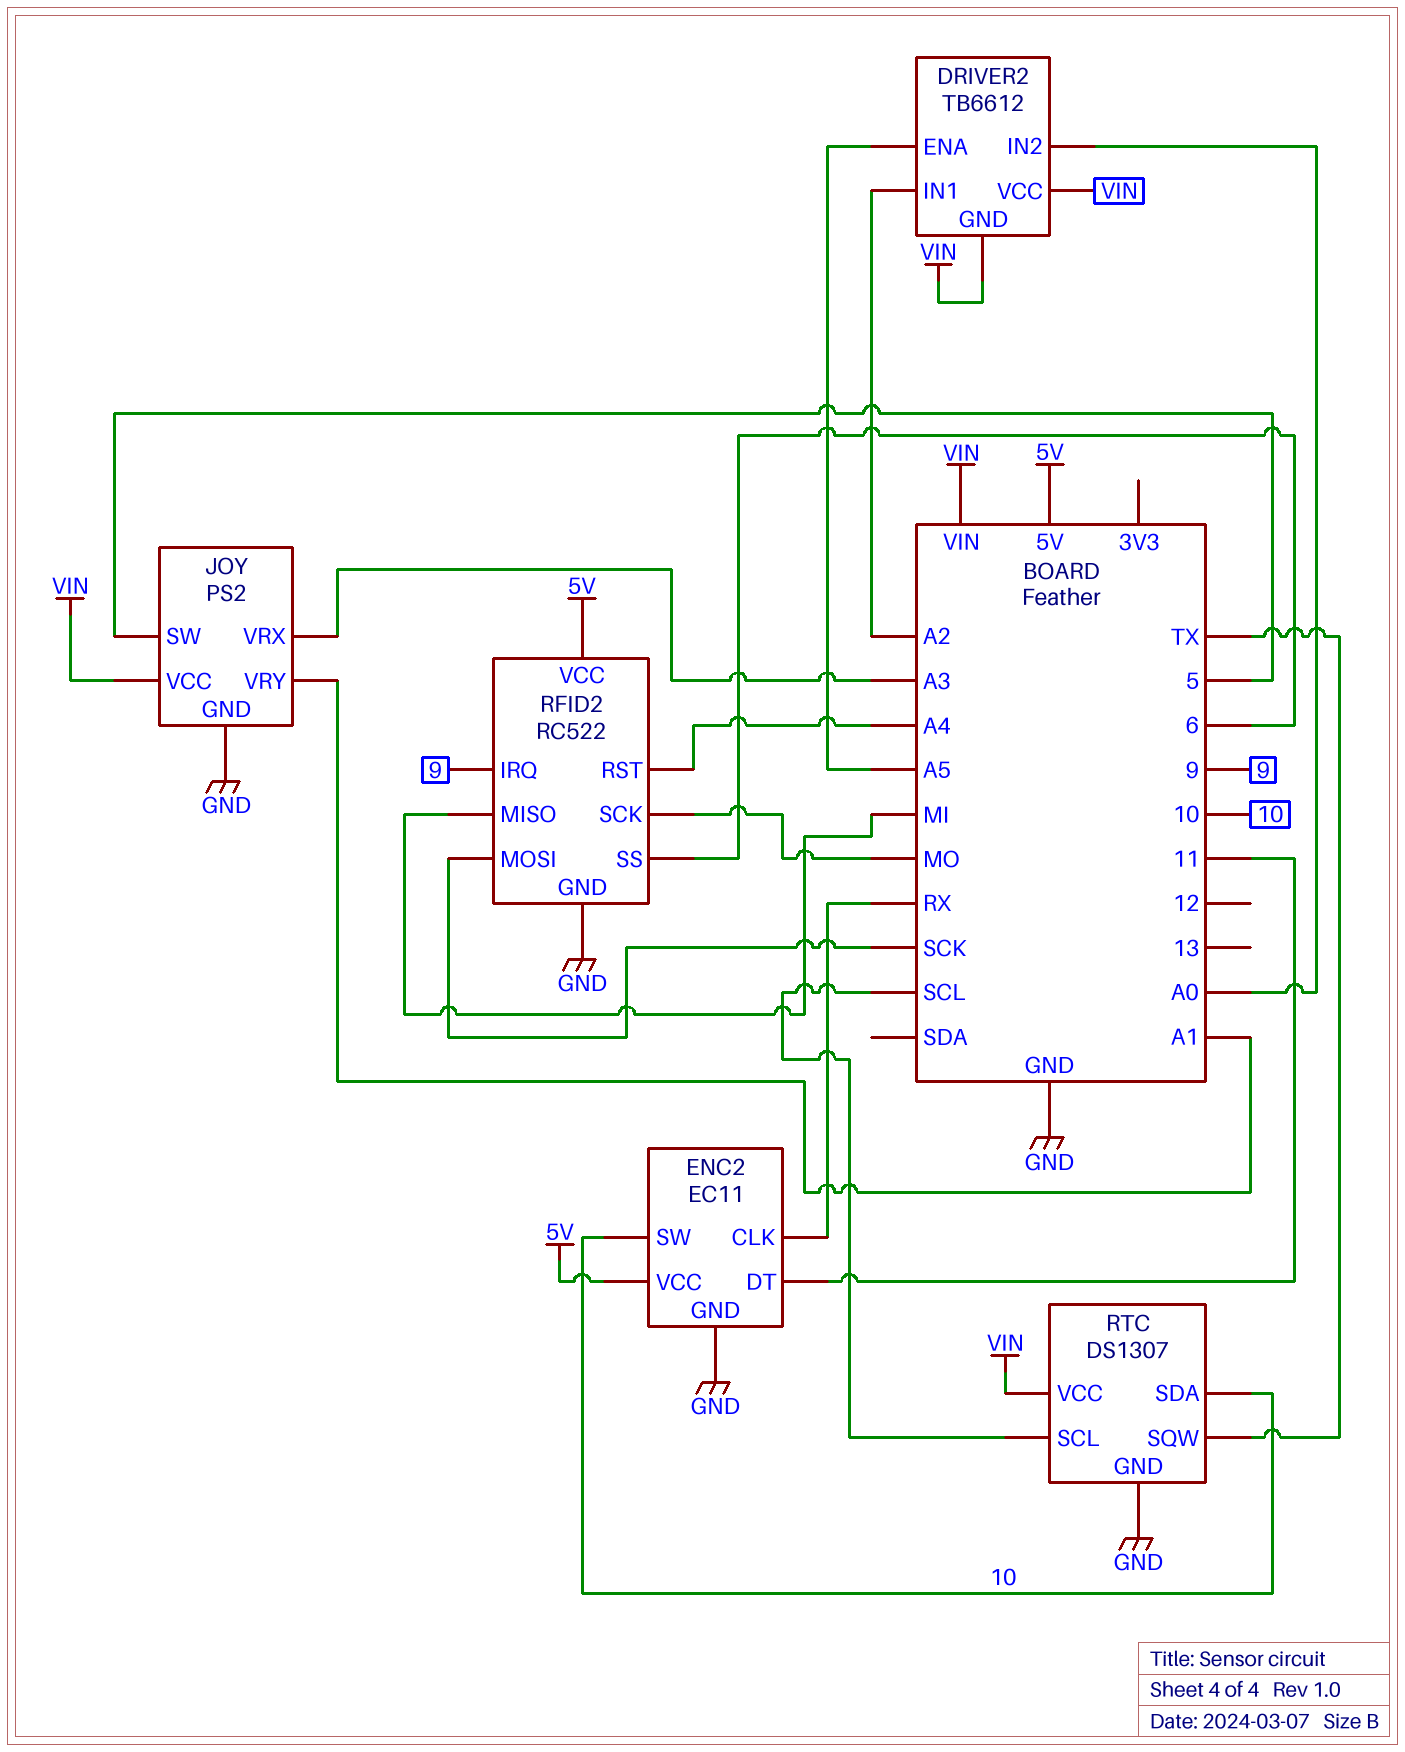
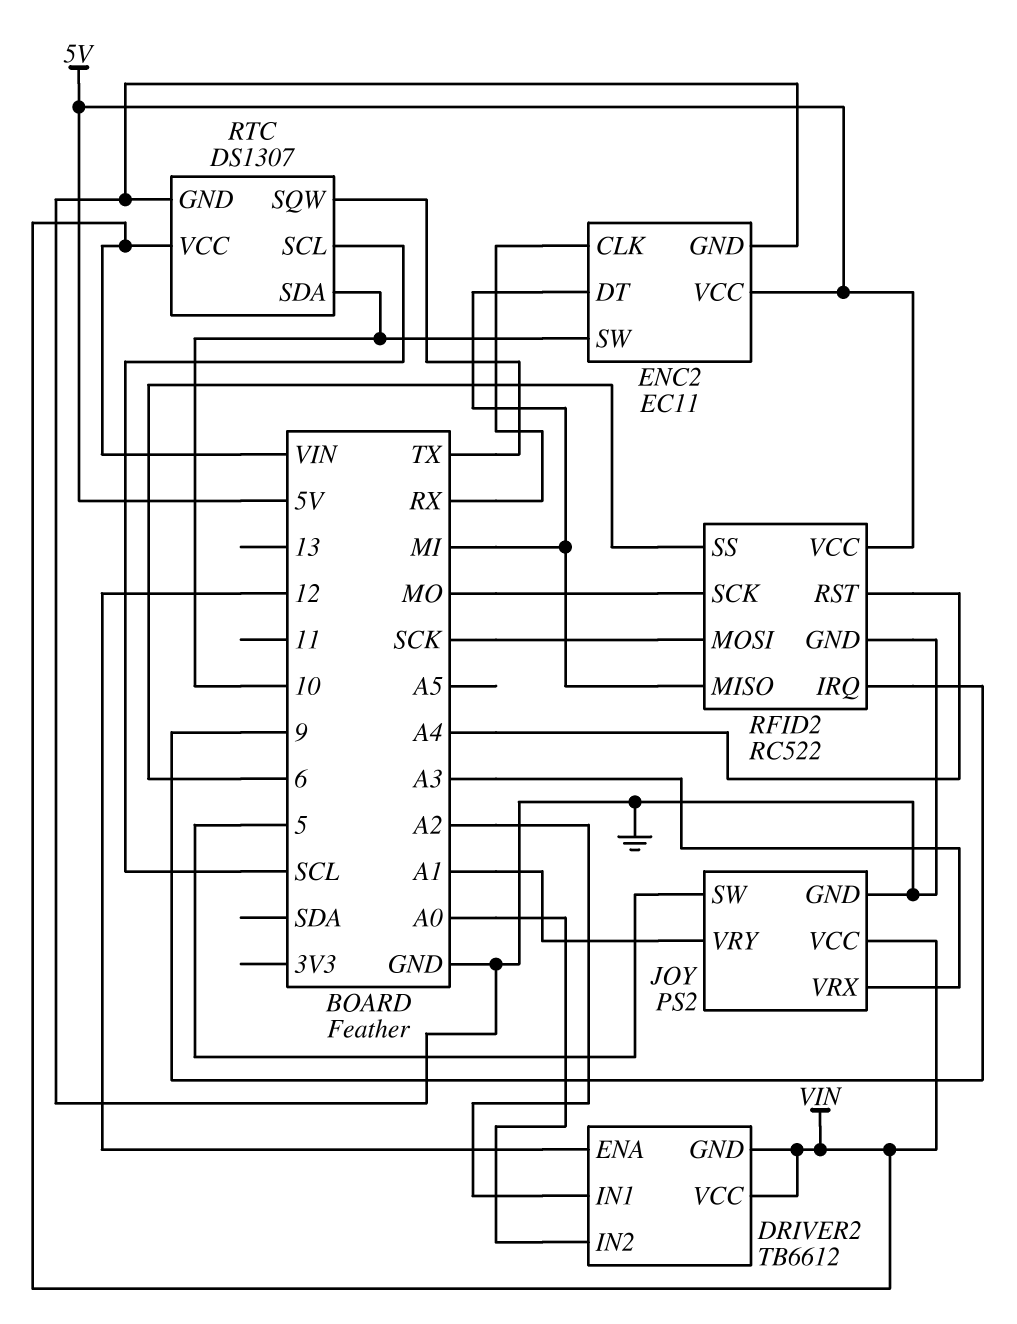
DRIVER2 pin ENA: A5 -> 12
ENC2 pin DT: 11 -> MI

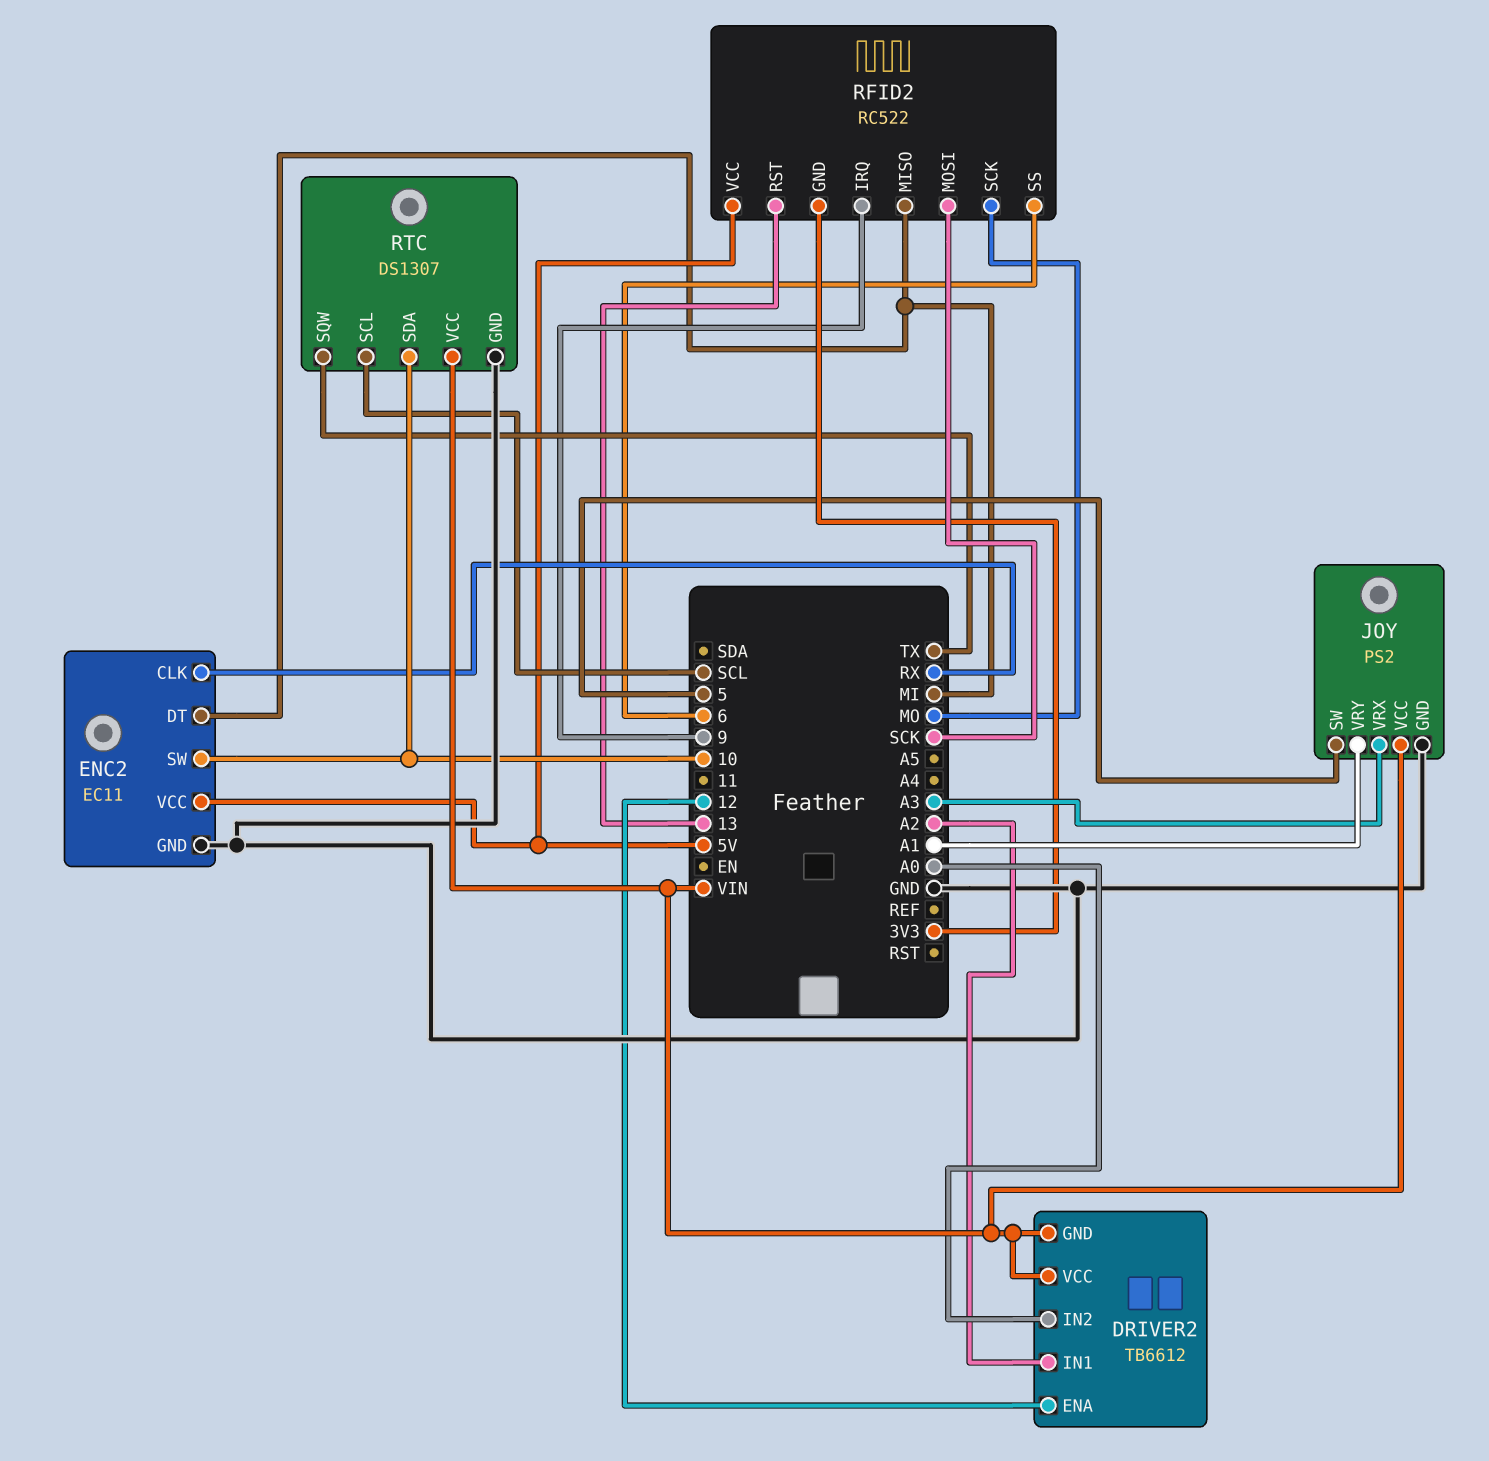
RFID2 pin GND: GND -> 3V3
RFID2 pin RST: A4 -> 13

